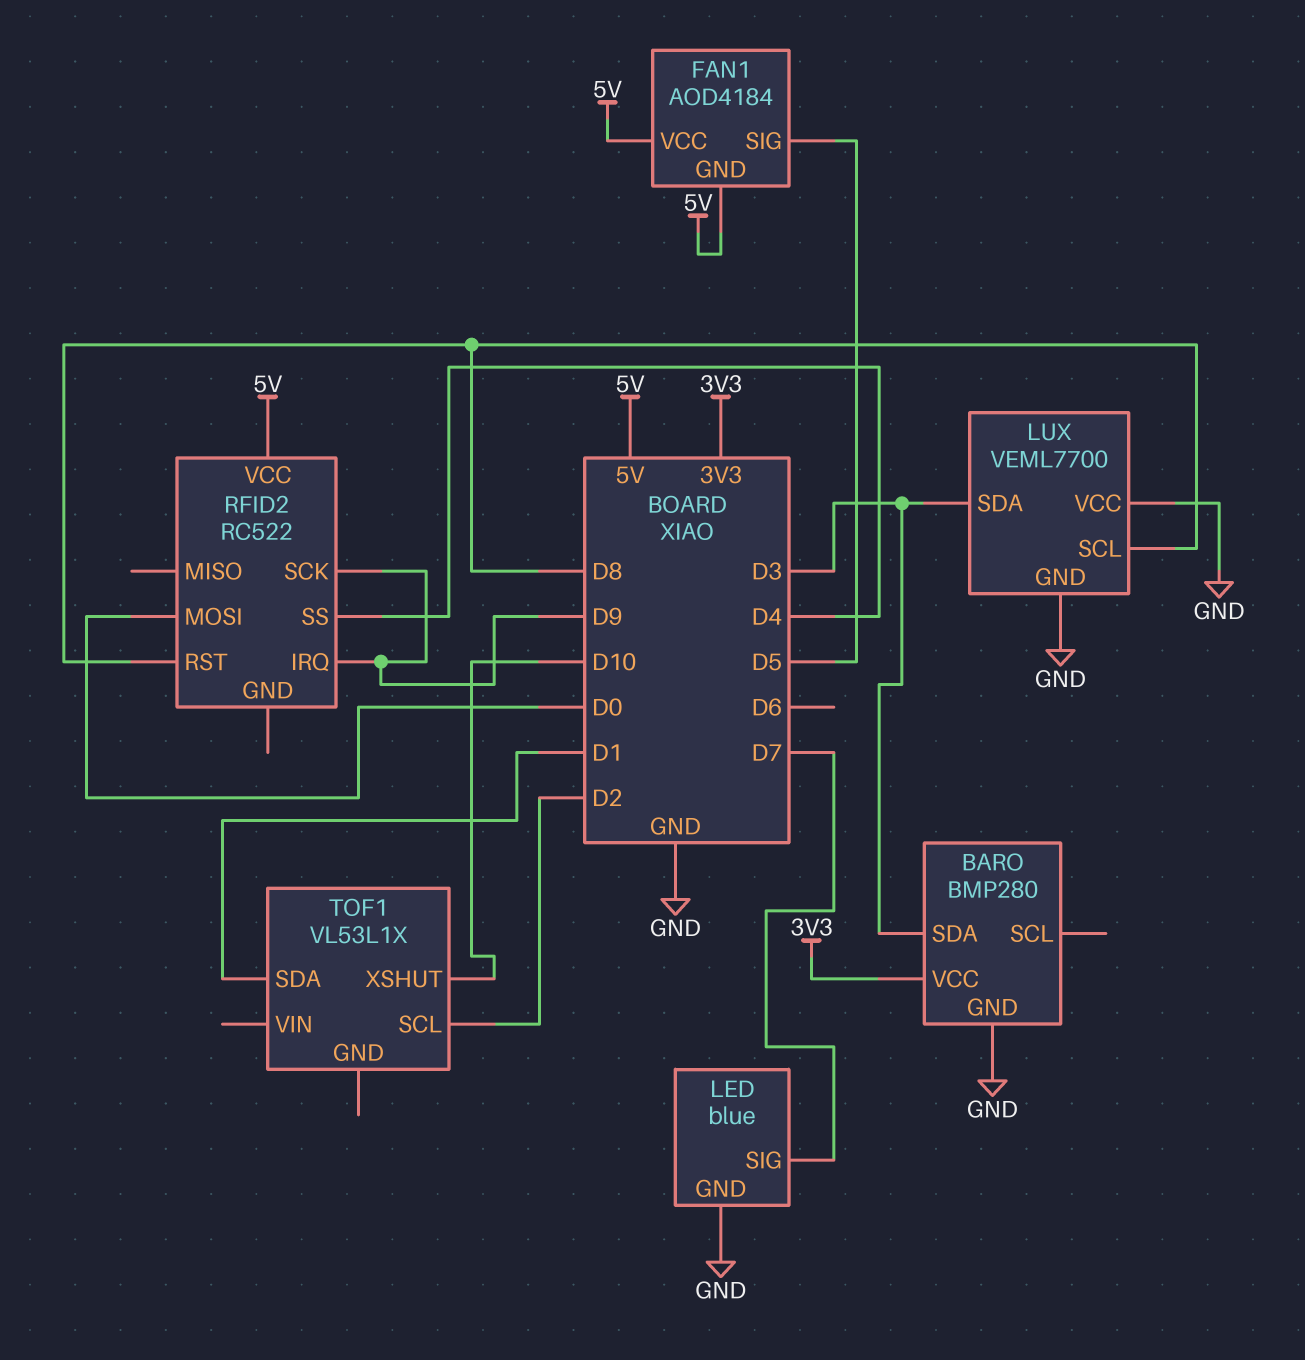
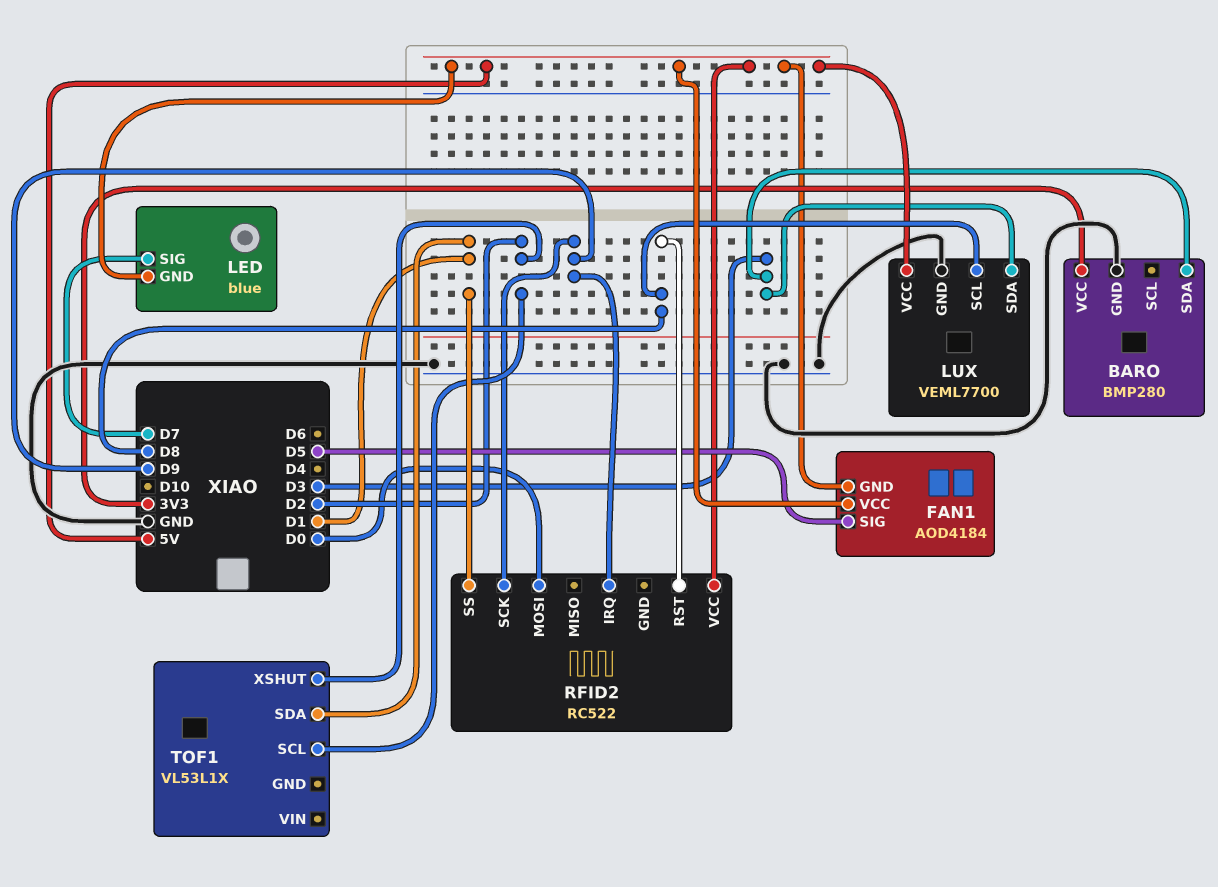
LED pin GND: GND -> 5V
LUX pin VCC: GND -> 5V
RFID2 pin SS: D4 -> D1
TOF1 pin XSHUT: D10 -> D2

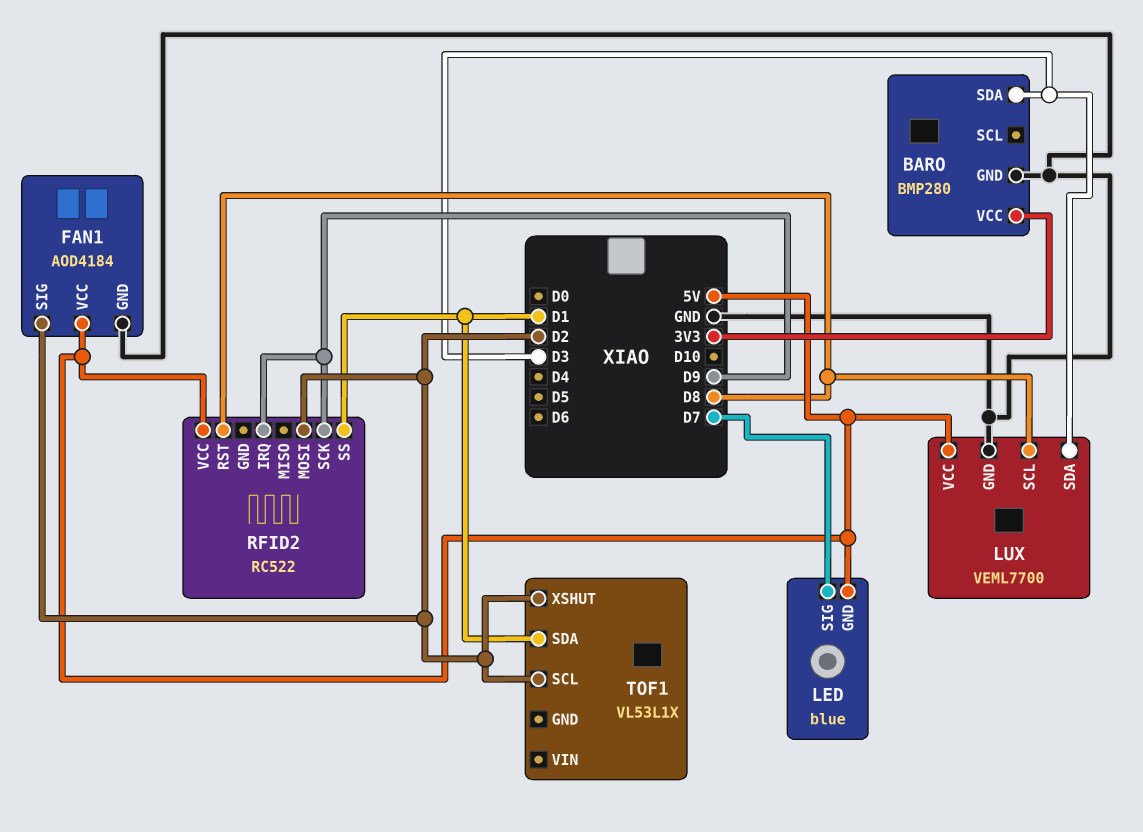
FAN1 pin GND: 5V -> GND
FAN1 pin SIG: D5 -> D2
RFID2 pin MOSI: D0 -> D2

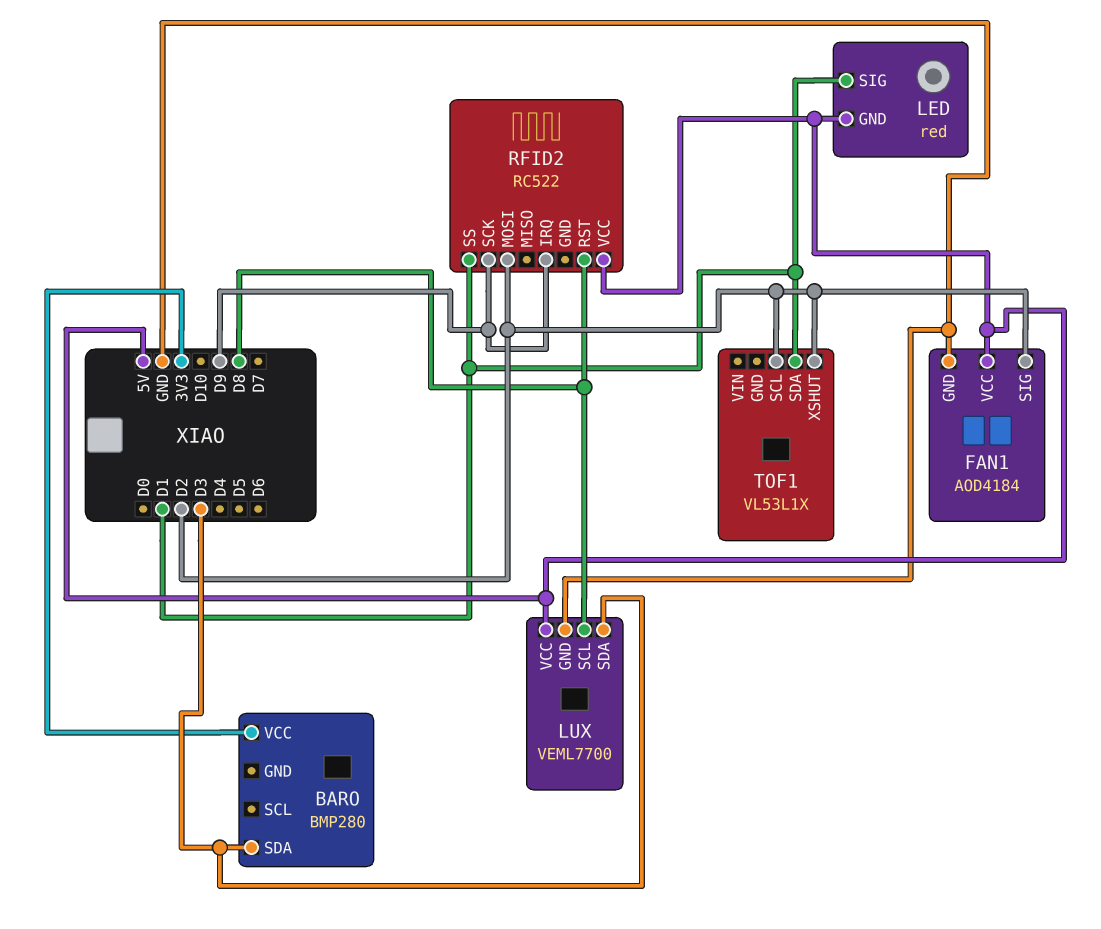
BARO pin GND: GND -> none
LED: blue -> red
LED pin SIG: D7 -> D1

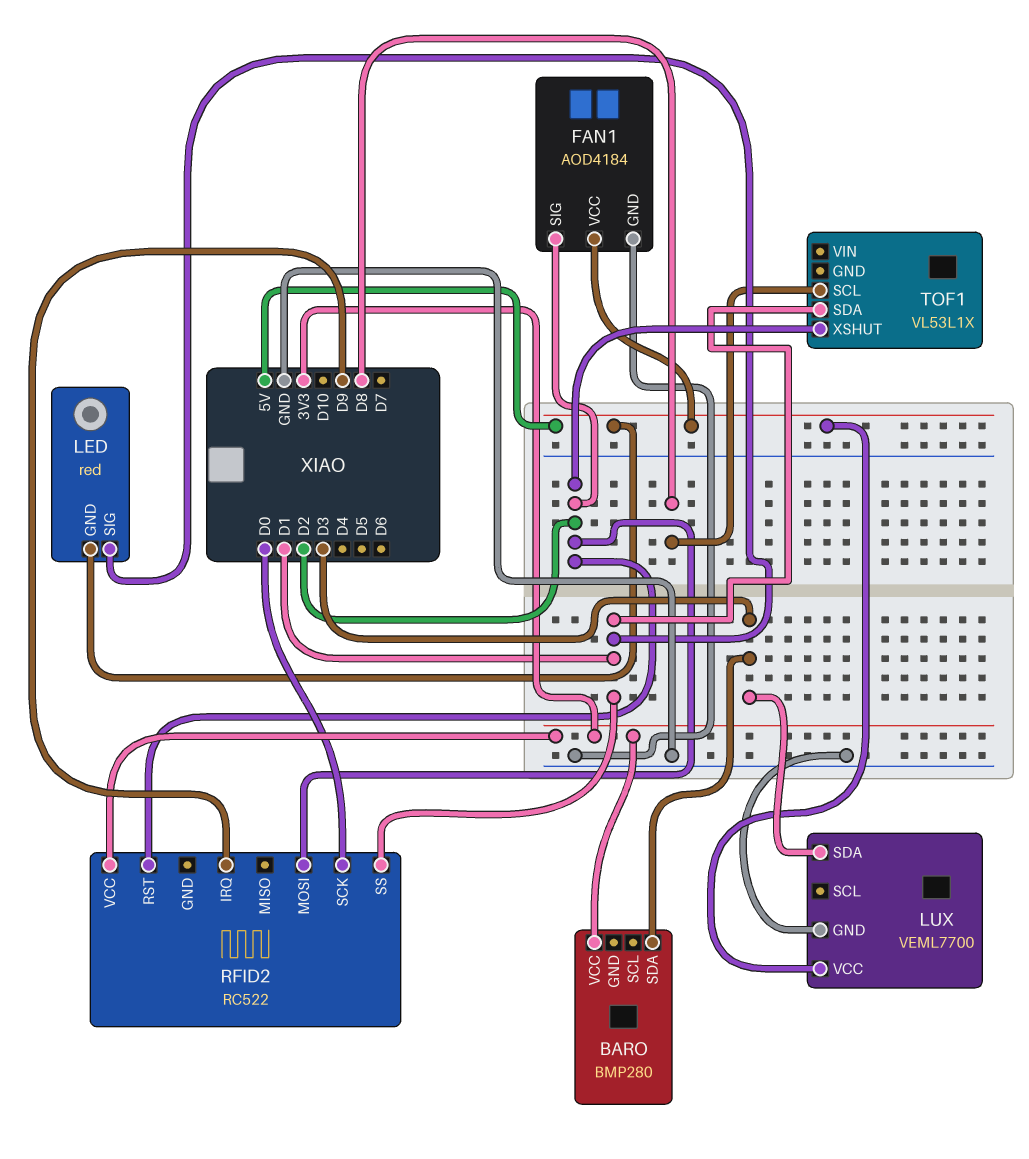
LUX pin SCL: D8 -> none
RFID2 pin RST: D8 -> D2
RFID2 pin SCK: D9 -> D0
RFID2 pin VCC: 5V -> 3V3
TOF1 pin SCL: D2 -> D8

